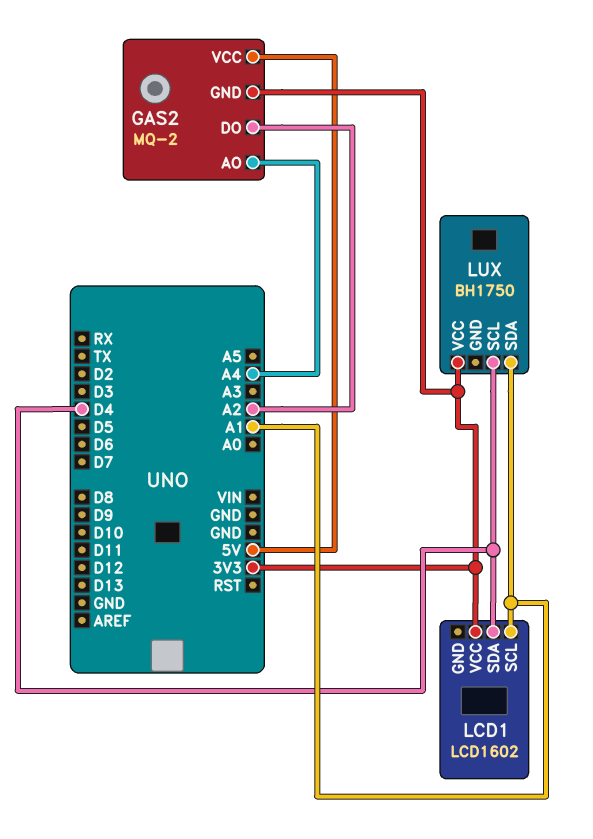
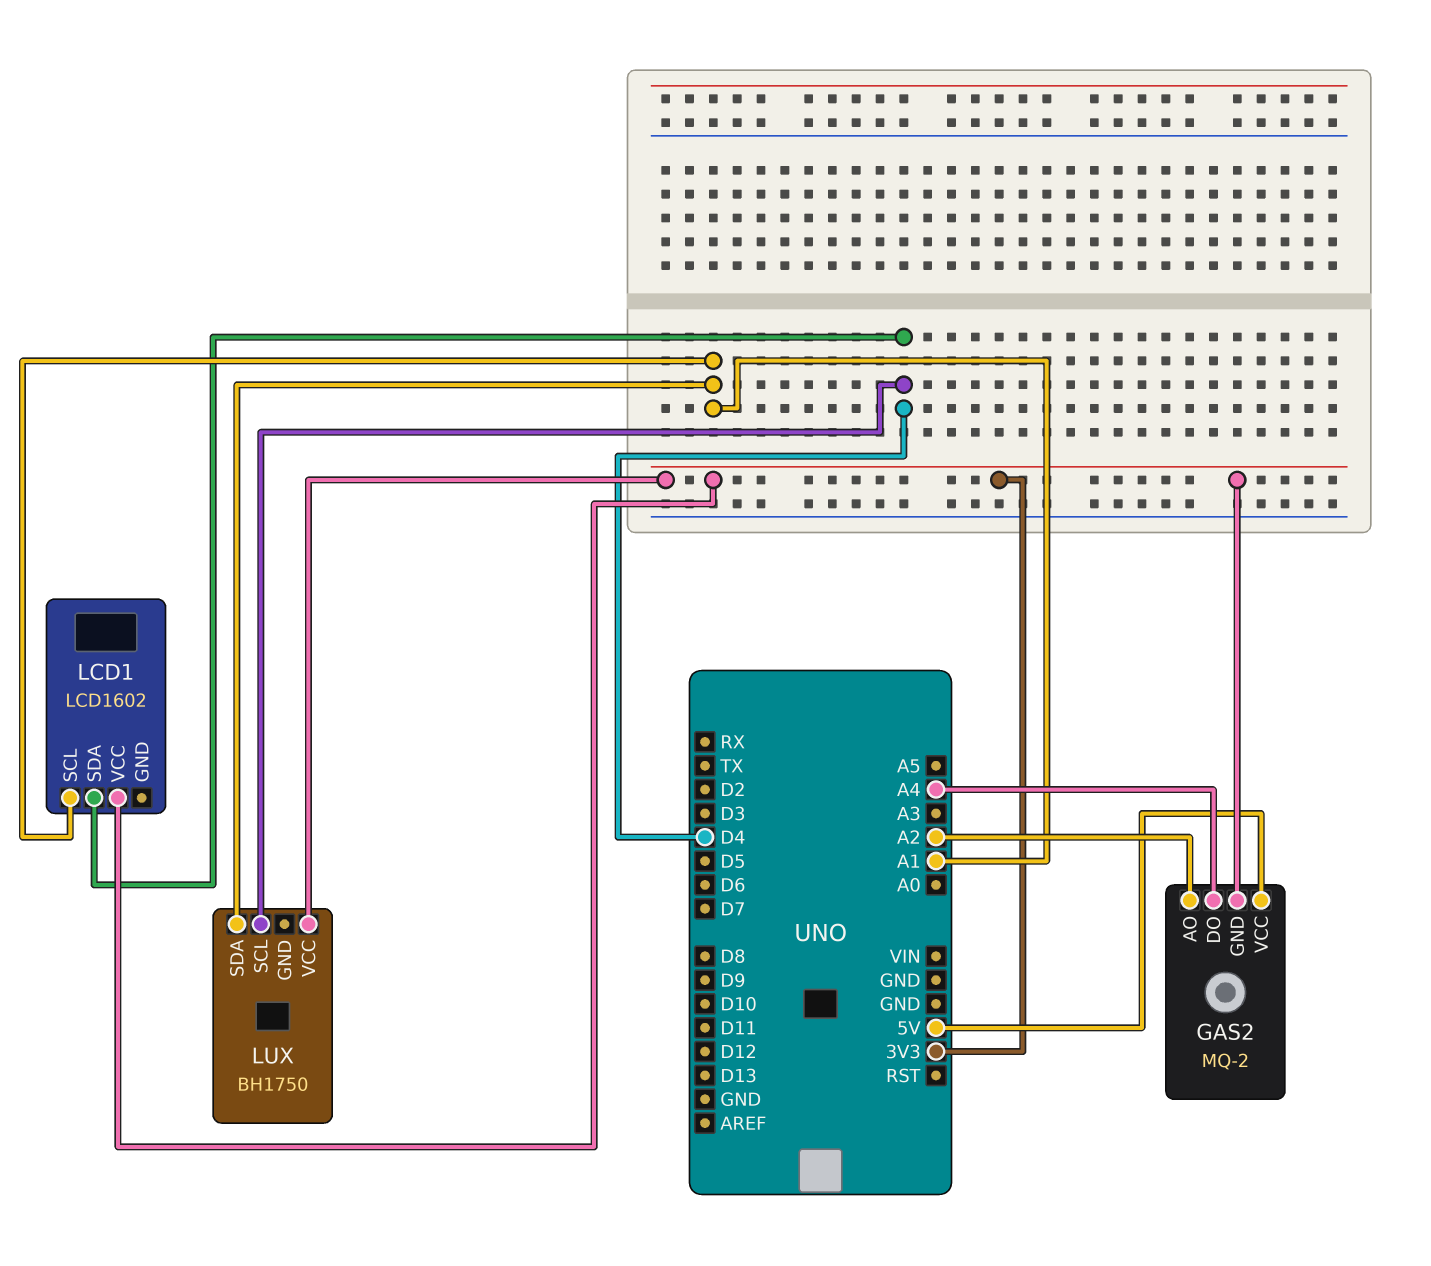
GAS2 pin AO: A4 -> A2
GAS2 pin DO: A2 -> A4

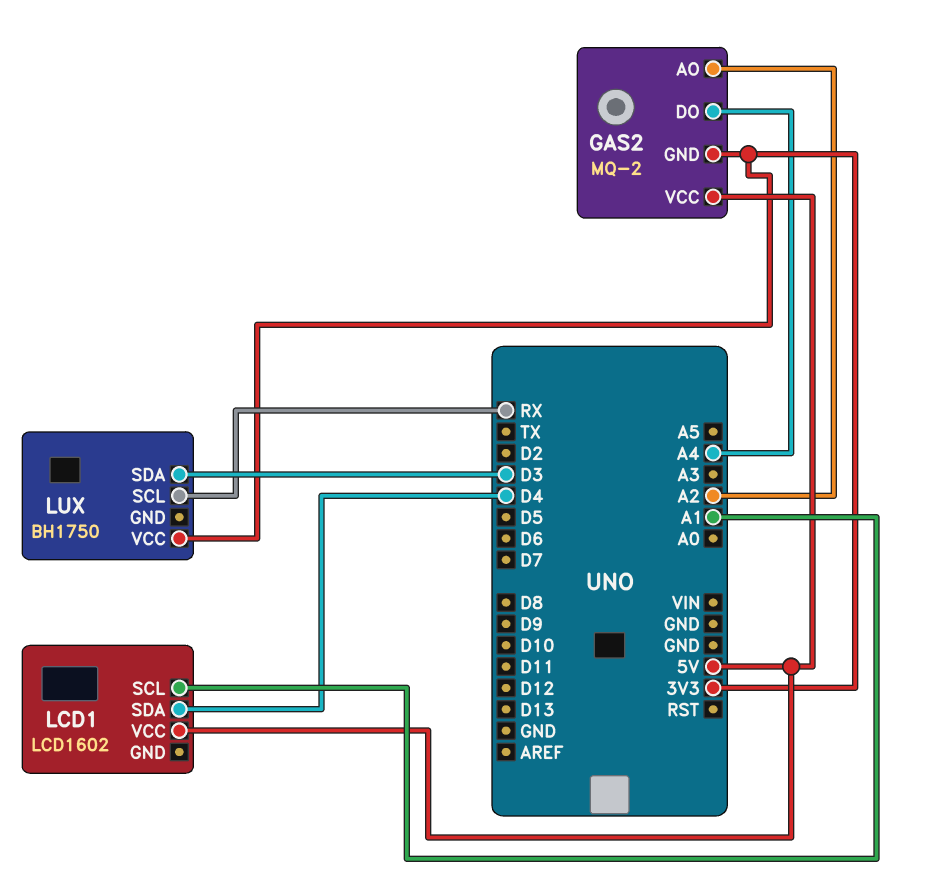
LCD1 pin VCC: 3V3 -> 5V
LUX pin SCL: D4 -> RX
LUX pin SDA: A1 -> D3

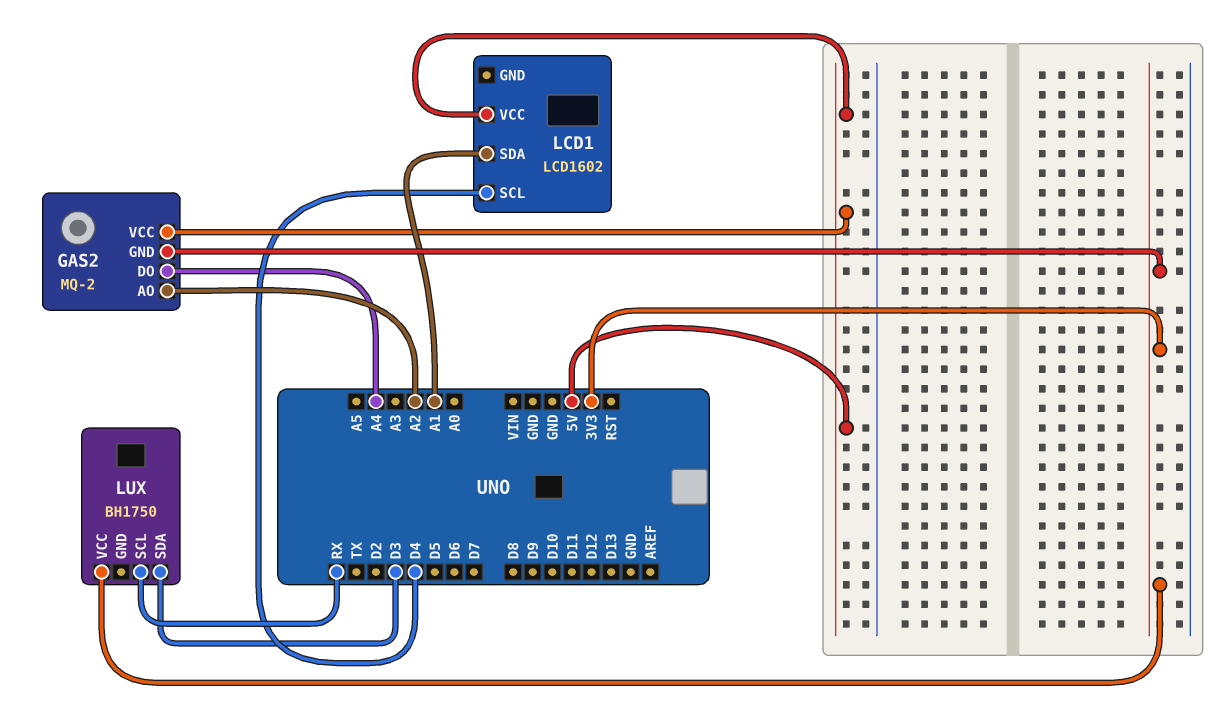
LCD1 pin SCL: A1 -> D4
LCD1 pin SDA: D4 -> A1

